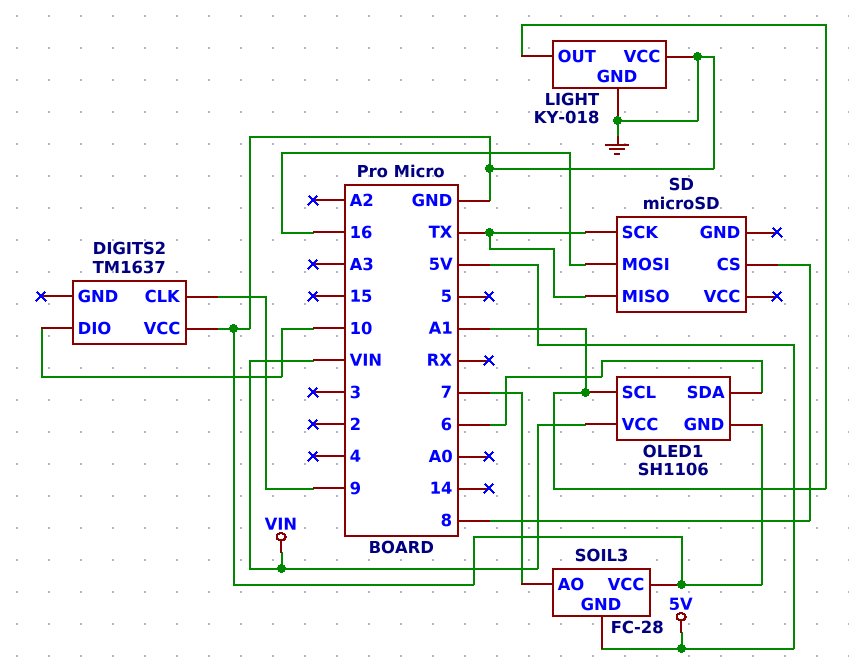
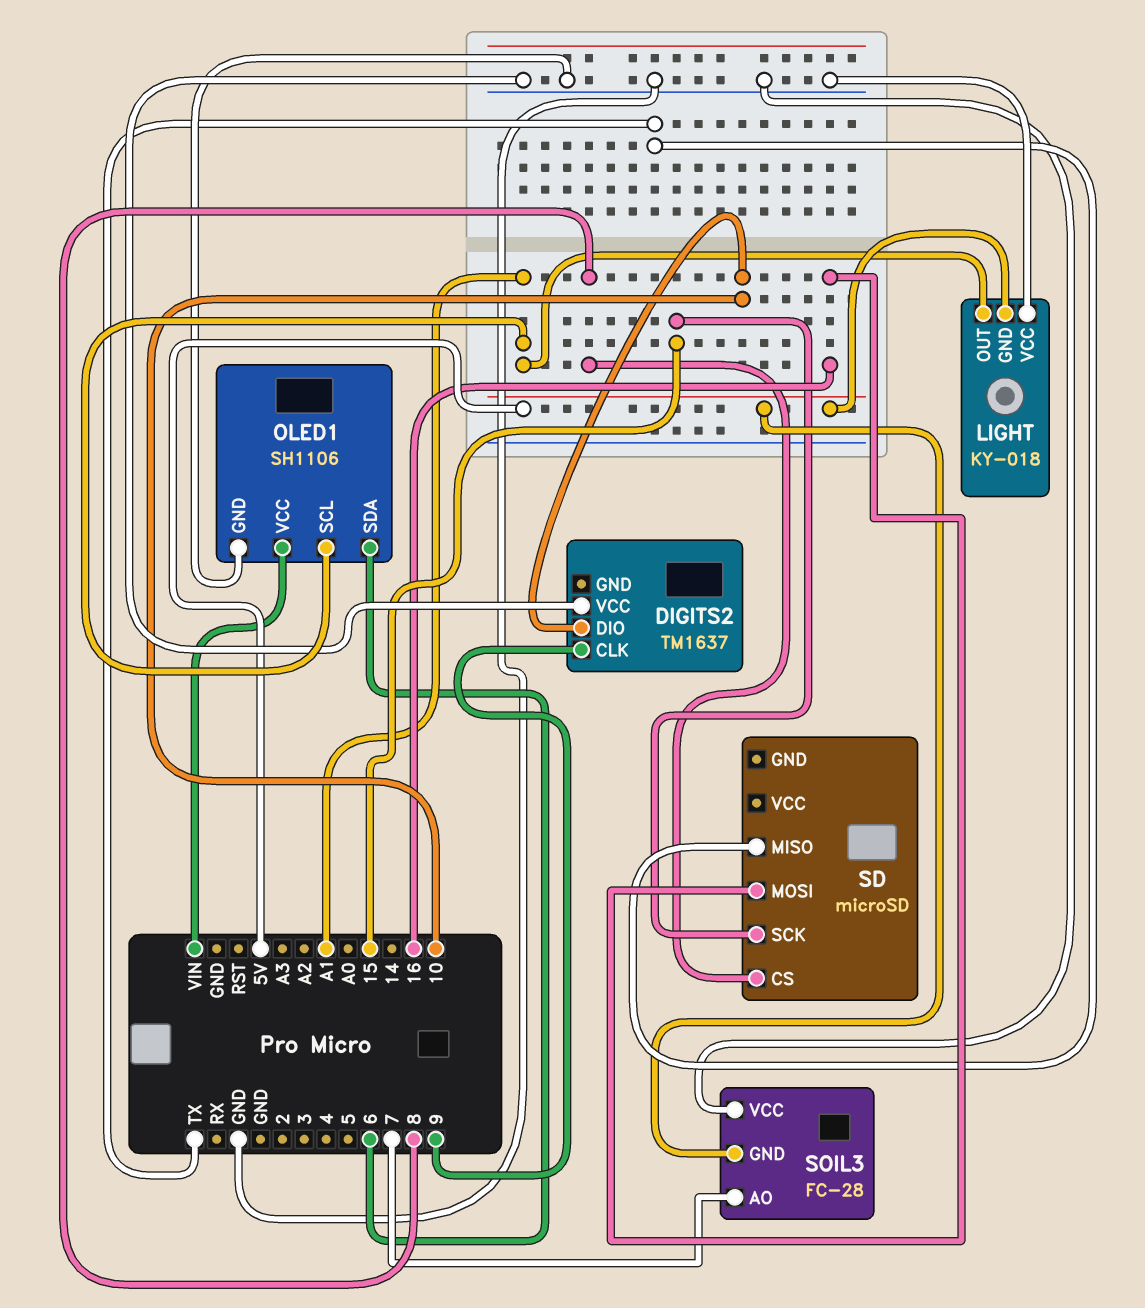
LIGHT pin GND: GND -> 5V
SD pin SCK: TX -> 15

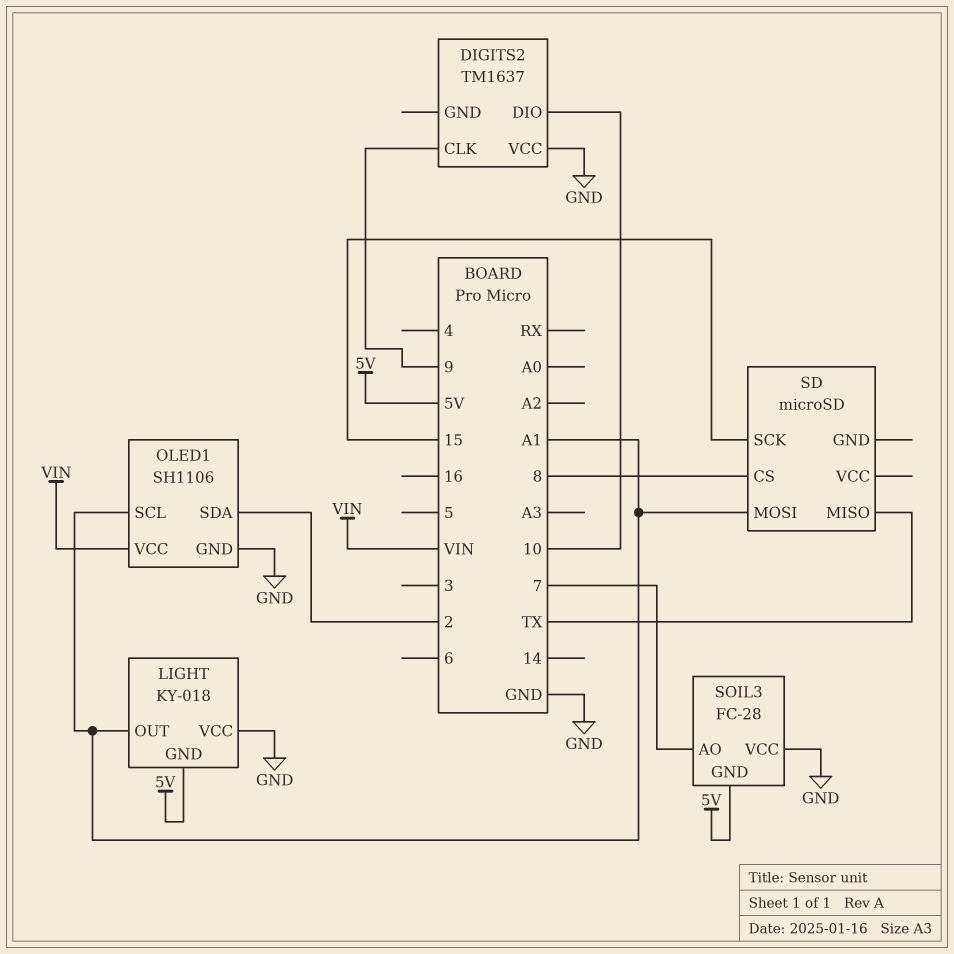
OLED1 pin SDA: 6 -> 2
SD pin MOSI: 16 -> A1

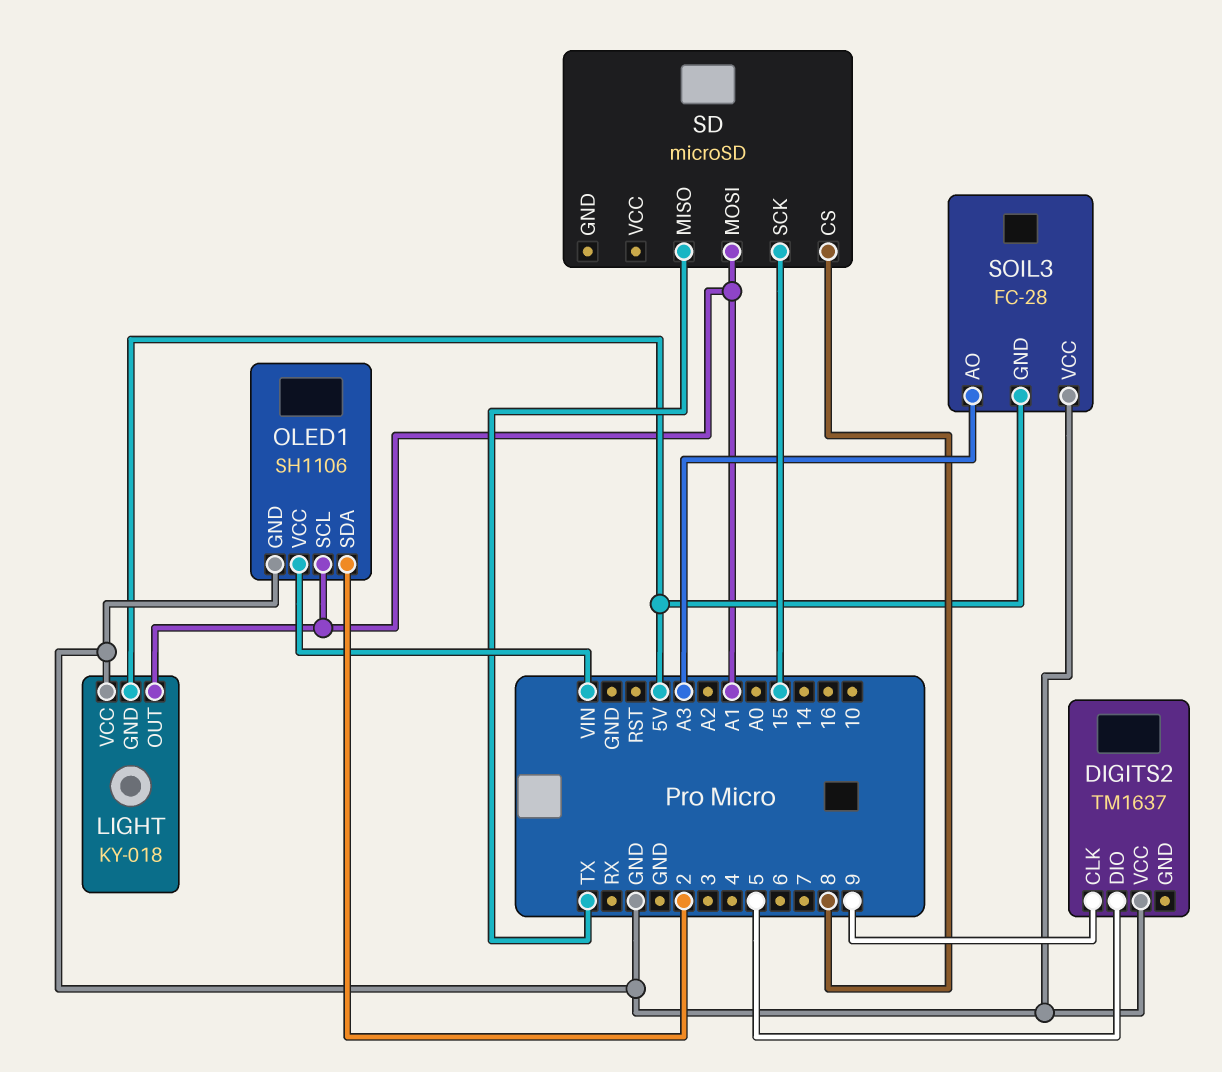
DIGITS2 pin DIO: 10 -> 5
SOIL3 pin AO: 7 -> A3

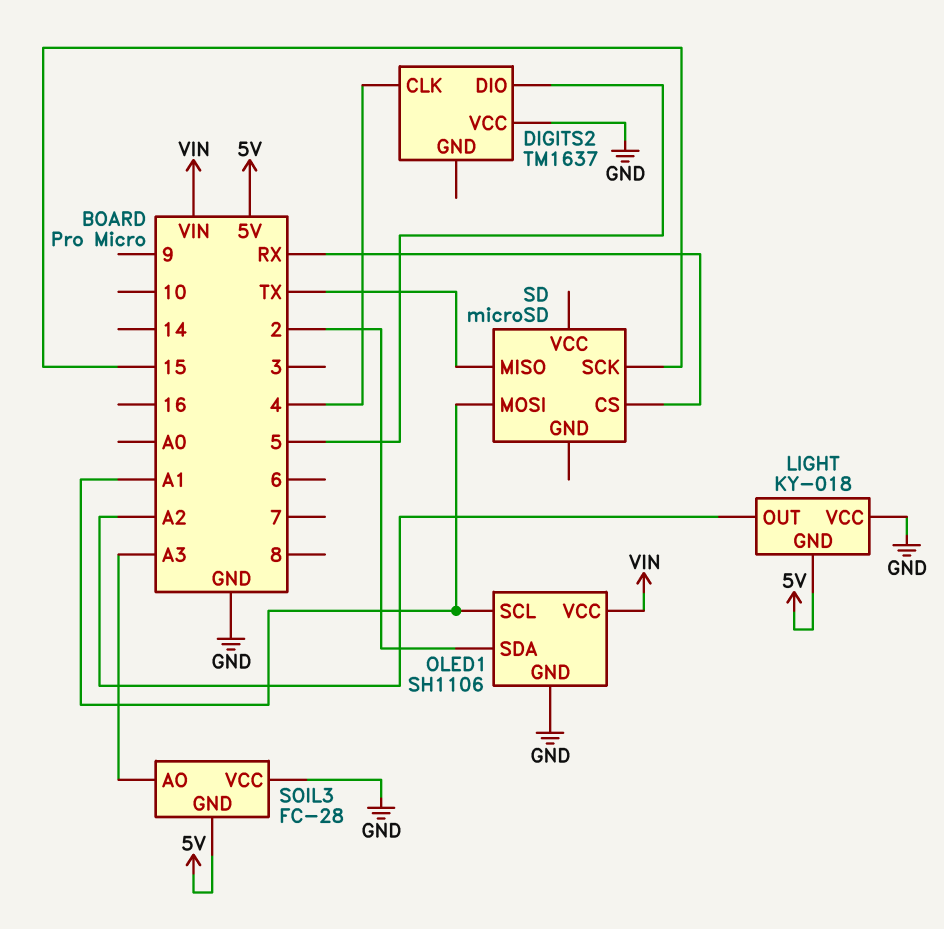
DIGITS2 pin CLK: 9 -> 4
LIGHT pin OUT: A1 -> A2
SD pin CS: 8 -> RX

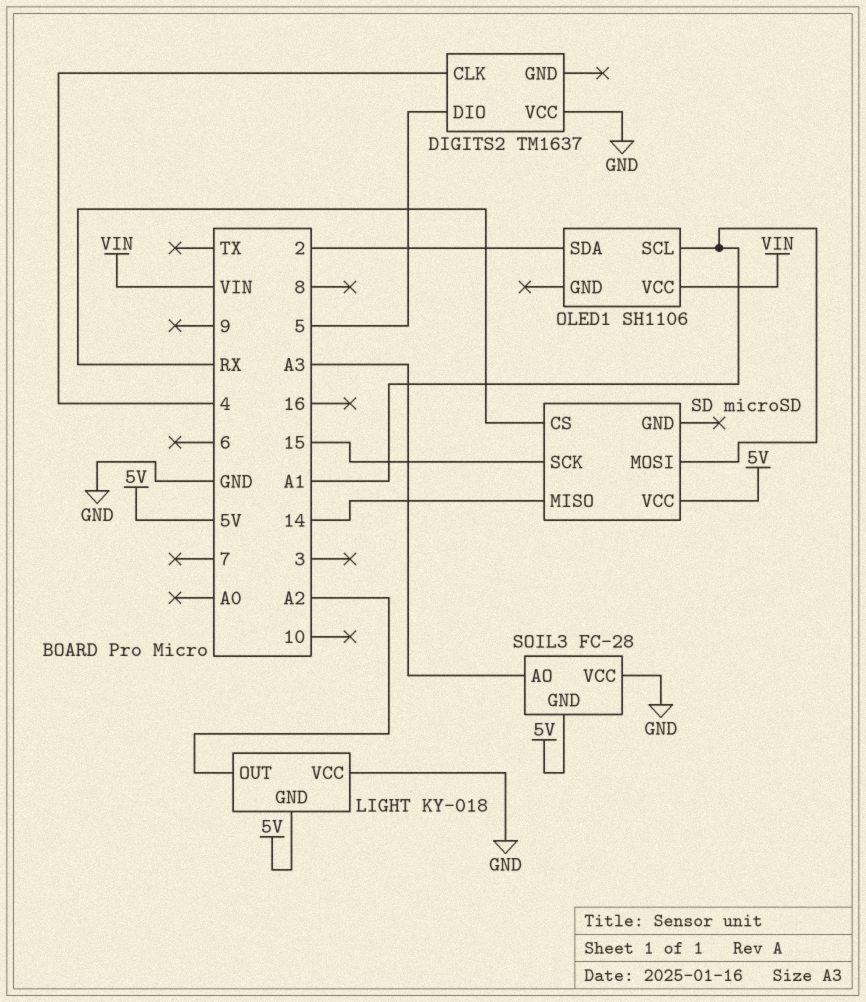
OLED1 pin GND: GND -> none
SD pin MISO: TX -> 14
SD pin VCC: none -> 5V

